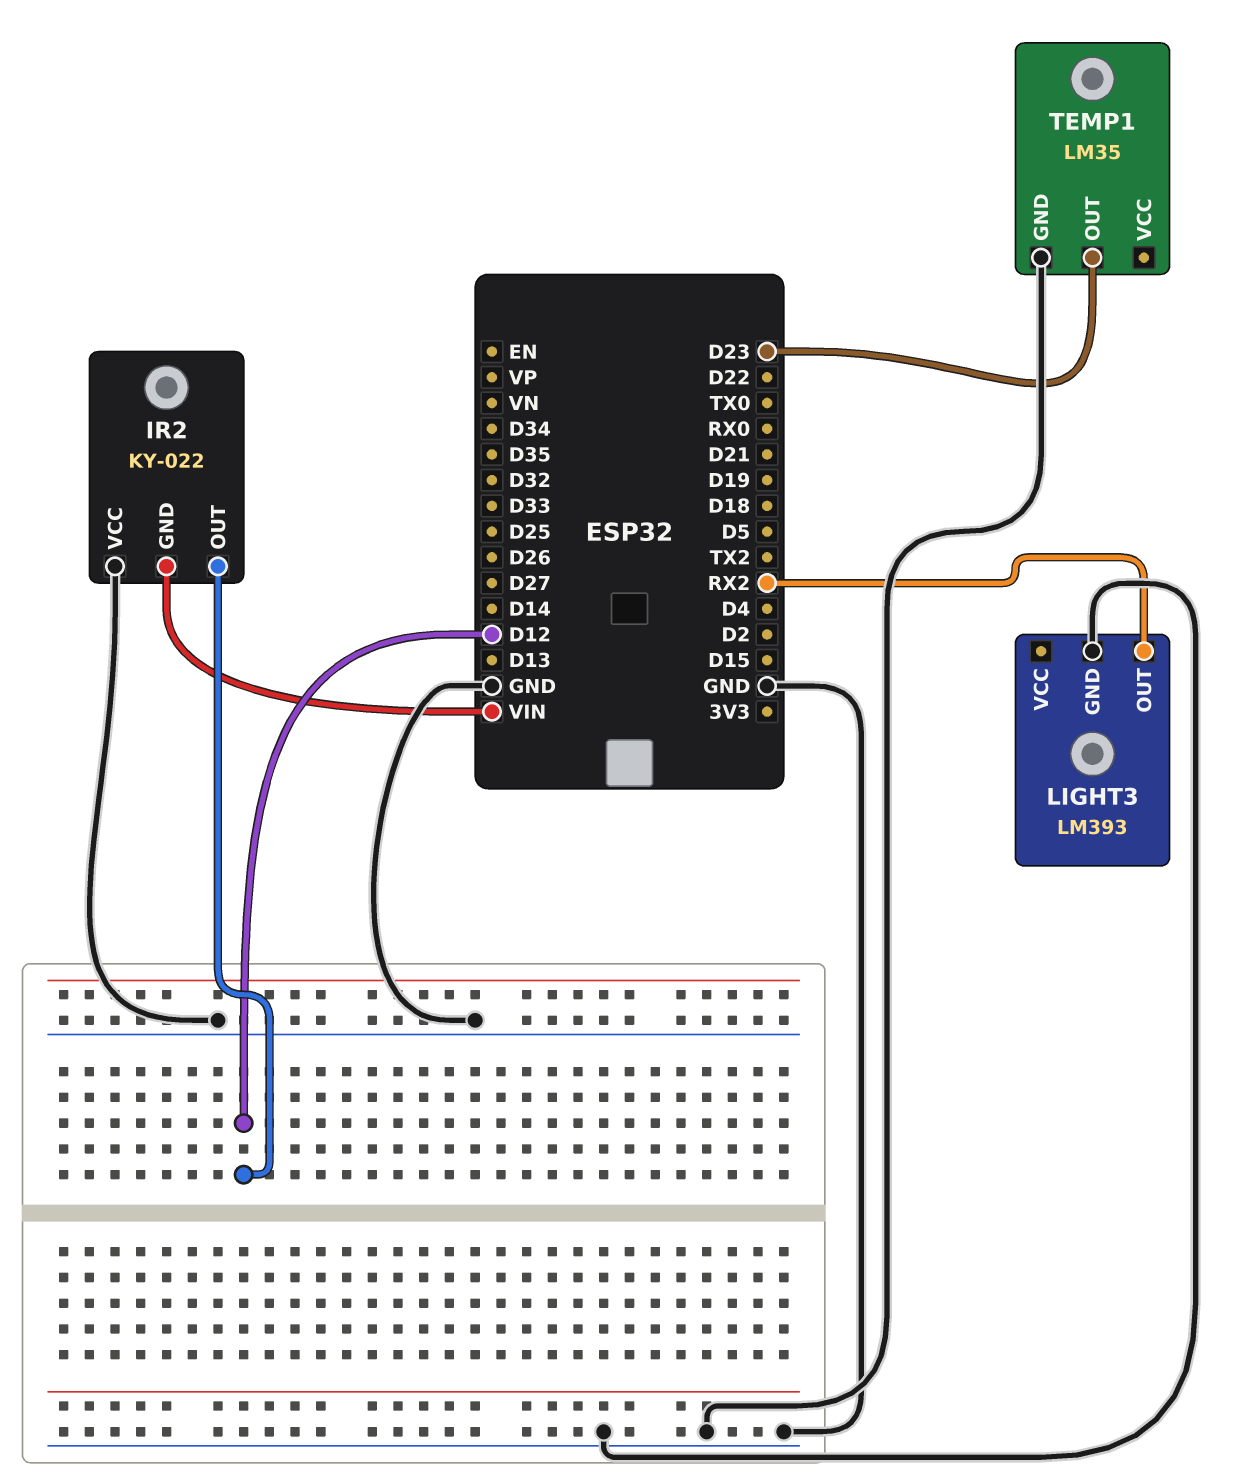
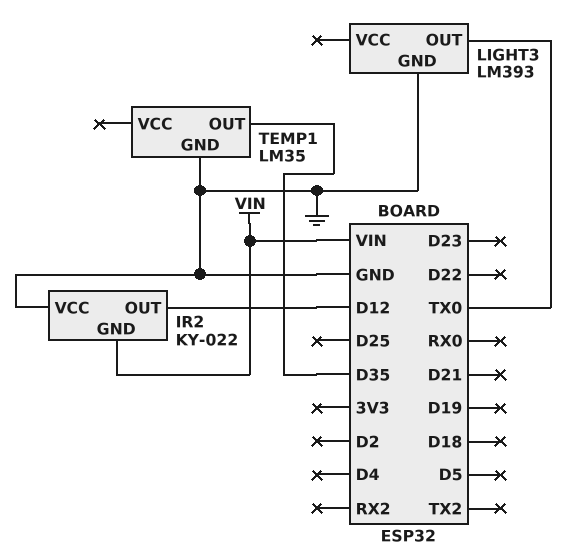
LIGHT3 pin OUT: RX2 -> TX0
TEMP1 pin OUT: D23 -> D35

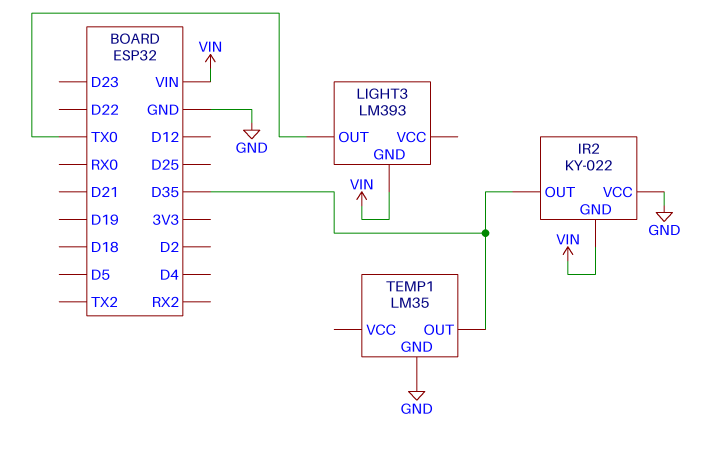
IR2 pin OUT: D12 -> D35
LIGHT3 pin GND: GND -> VIN

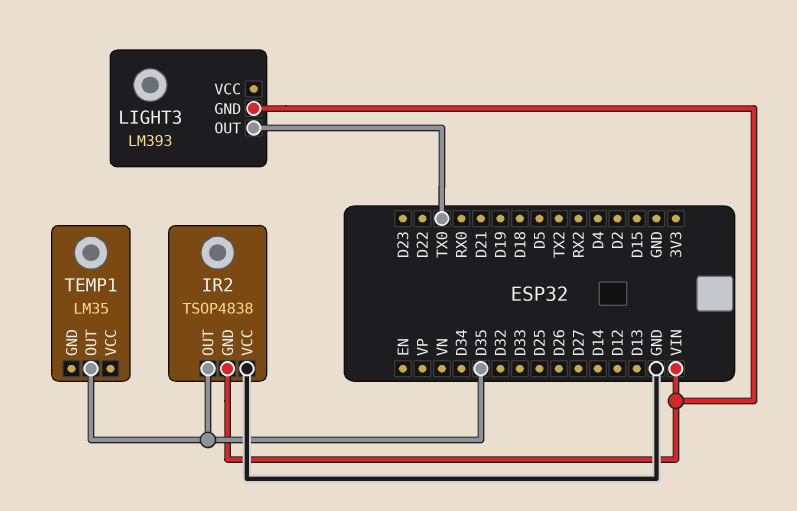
IR2: KY-022 -> TSOP4838
TEMP1 pin GND: GND -> none

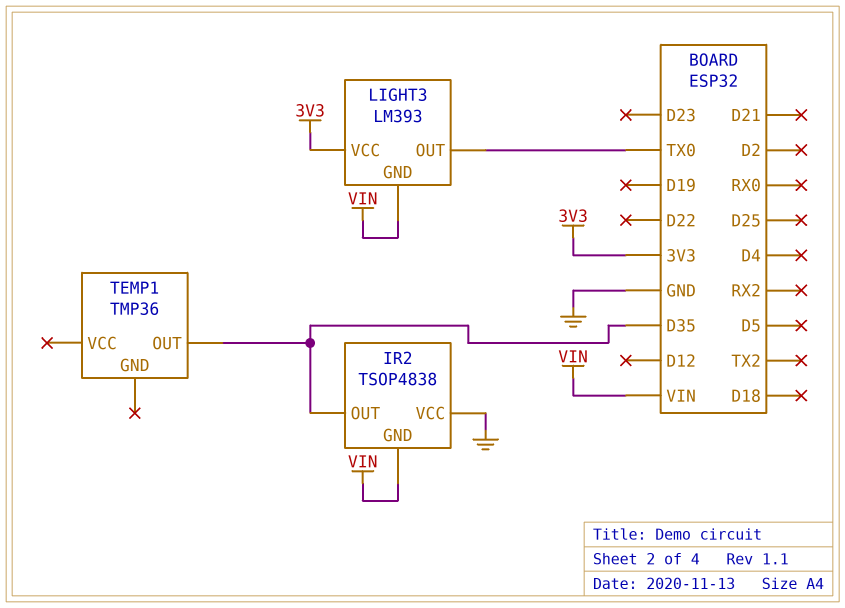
LIGHT3 pin VCC: none -> 3V3
TEMP1: LM35 -> TMP36

